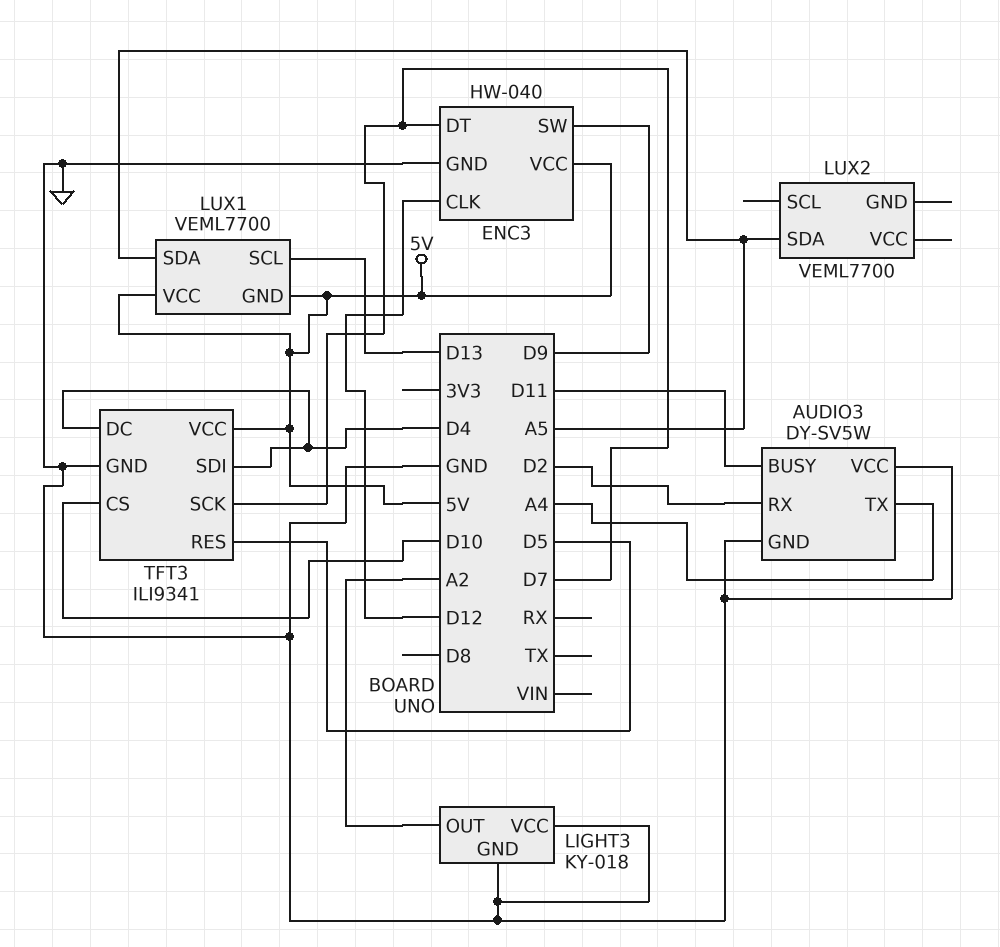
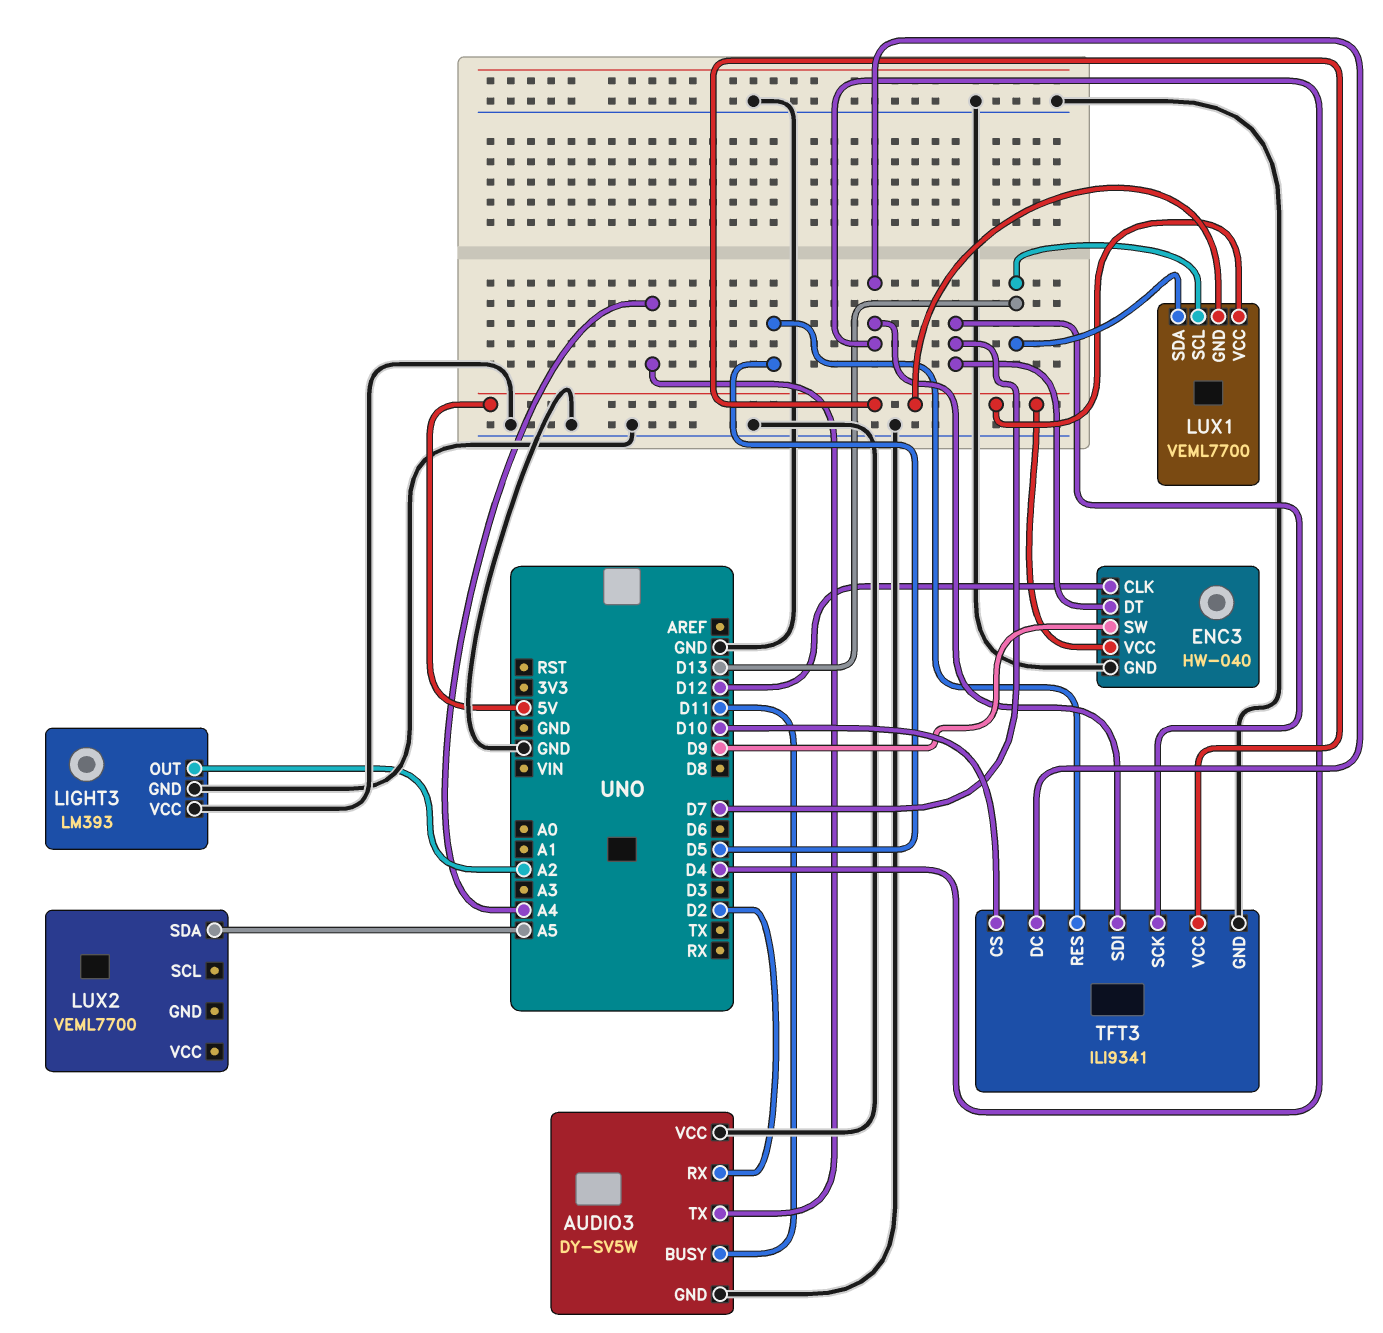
LIGHT3: KY-018 -> LM393
LUX1 pin SDA: A5 -> D13

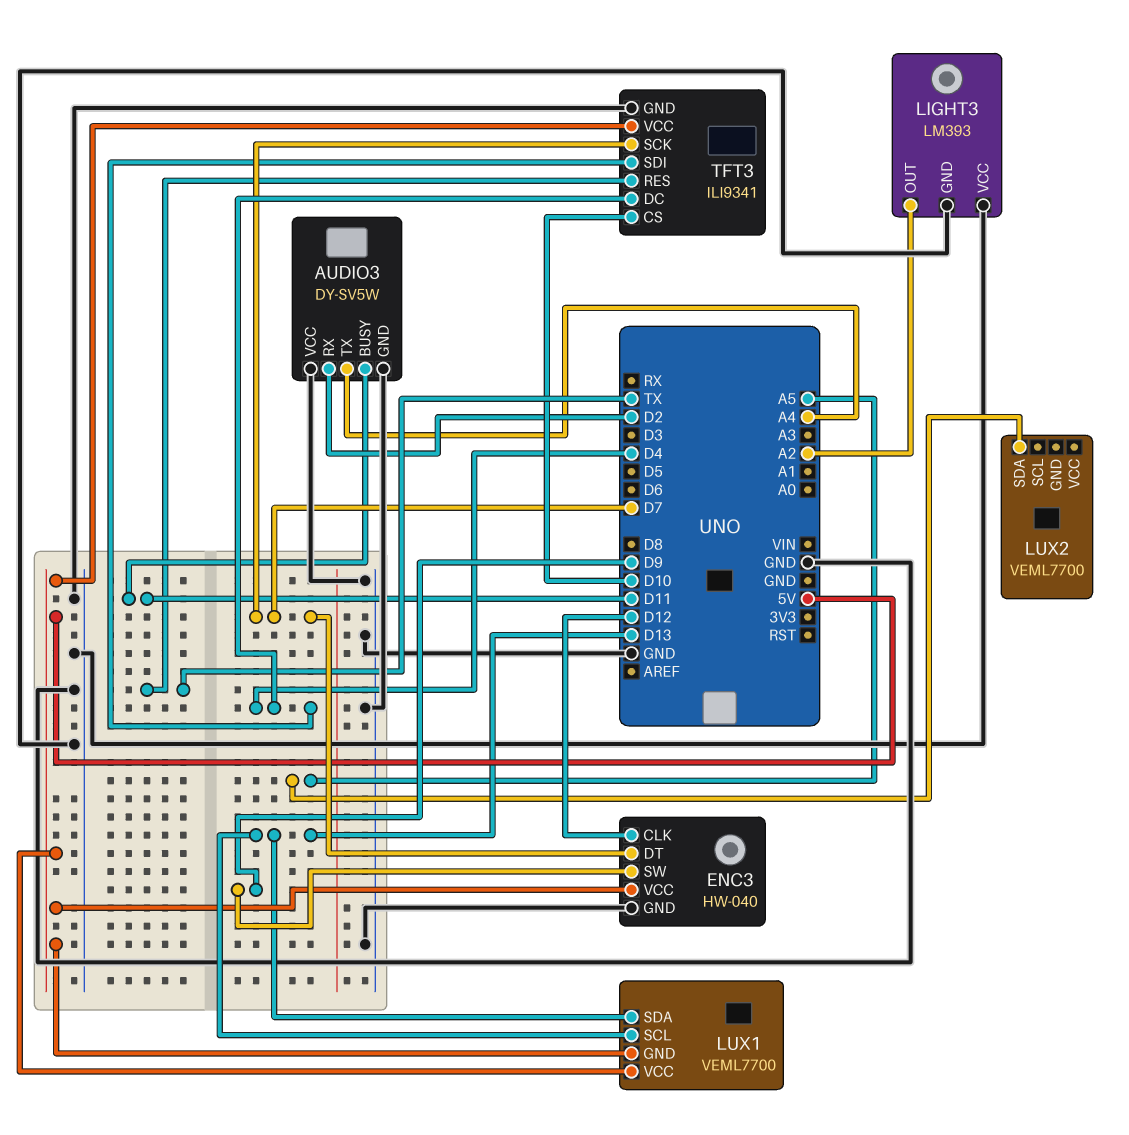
TFT3 pin RES: D5 -> TX

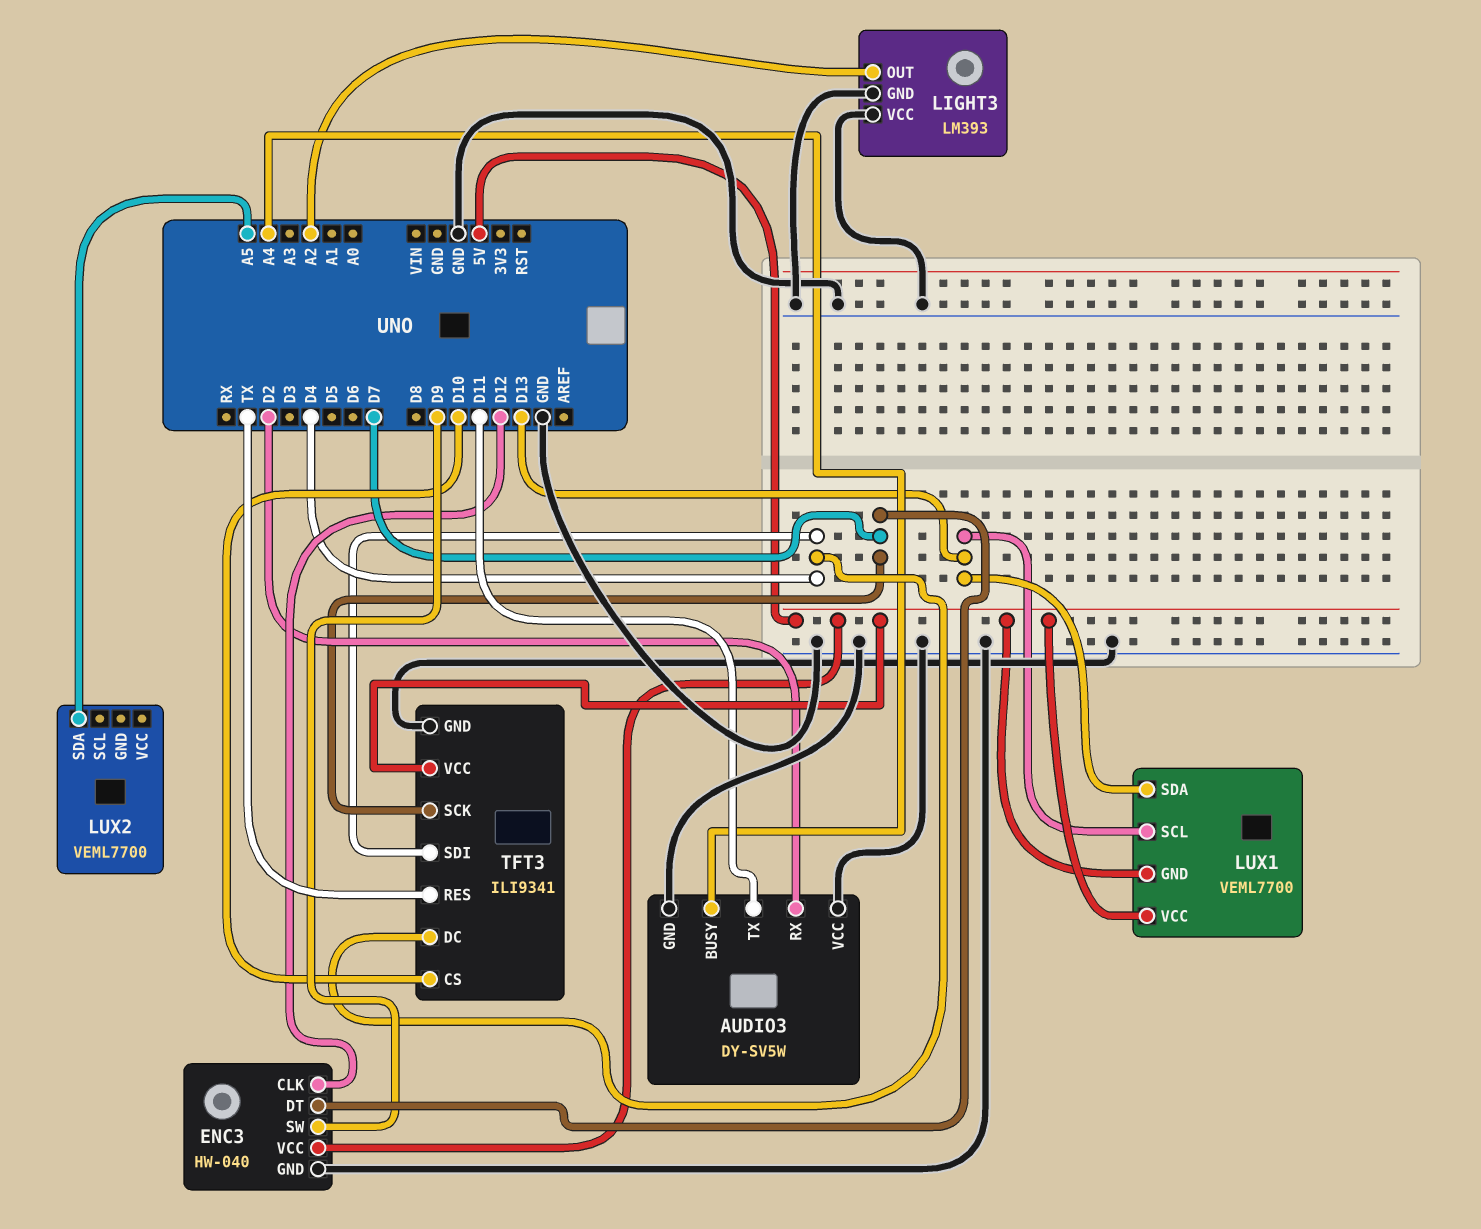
AUDIO3 pin BUSY: D11 -> A4
AUDIO3 pin TX: A4 -> D11

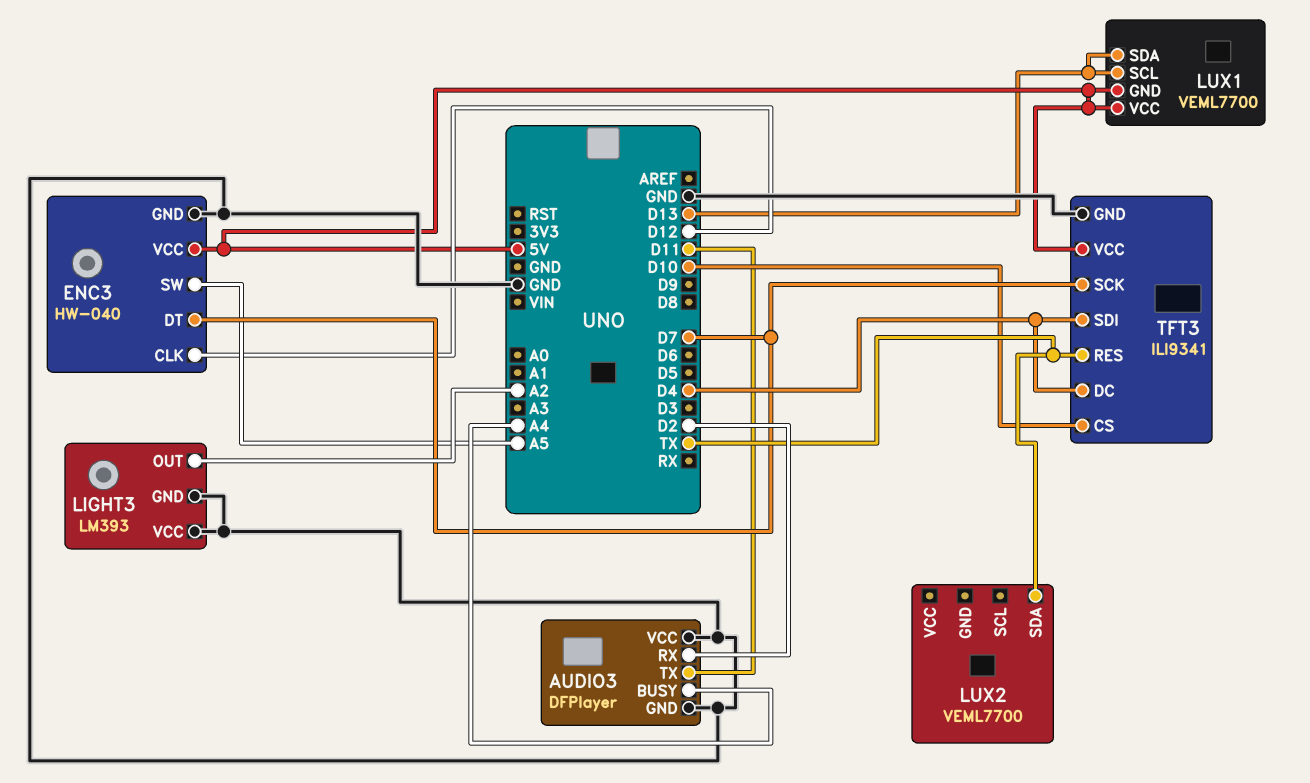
AUDIO3: DY-SV5W -> DFPlayer
ENC3 pin SW: D9 -> A5
LUX2 pin SDA: A5 -> TX

